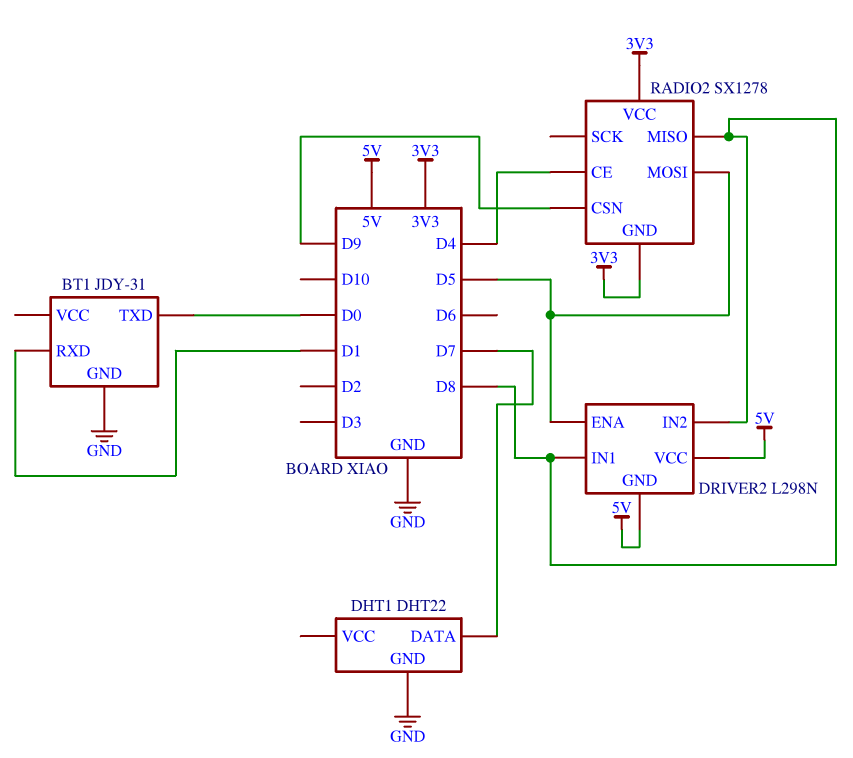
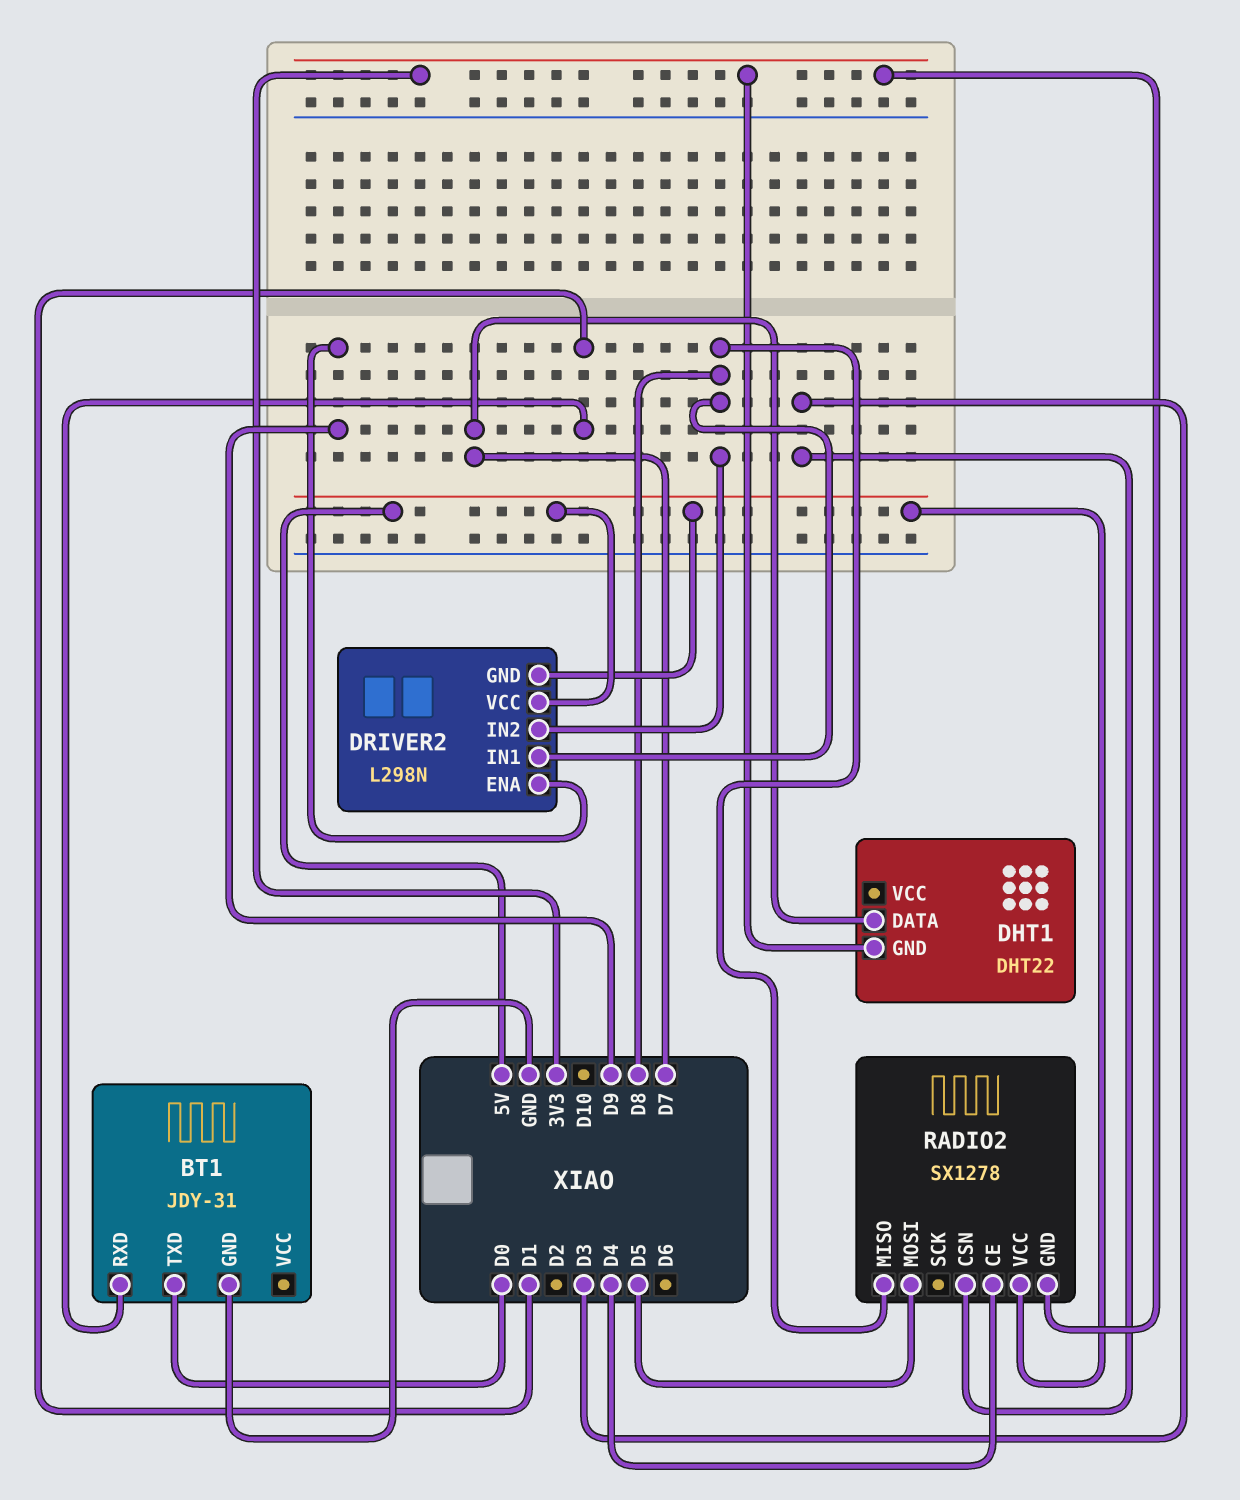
DHT1 pin GND: GND -> 3V3
DRIVER2 pin ENA: D5 -> D9
RADIO2 pin CSN: D9 -> D3
RADIO2 pin VCC: 3V3 -> 5V

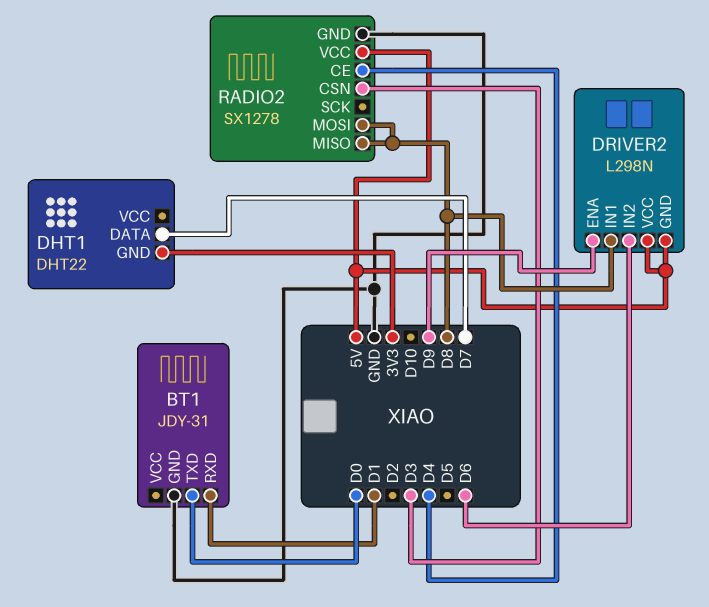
DRIVER2 pin IN2: D8 -> D6
RADIO2 pin GND: 3V3 -> GND
RADIO2 pin MOSI: D5 -> D8

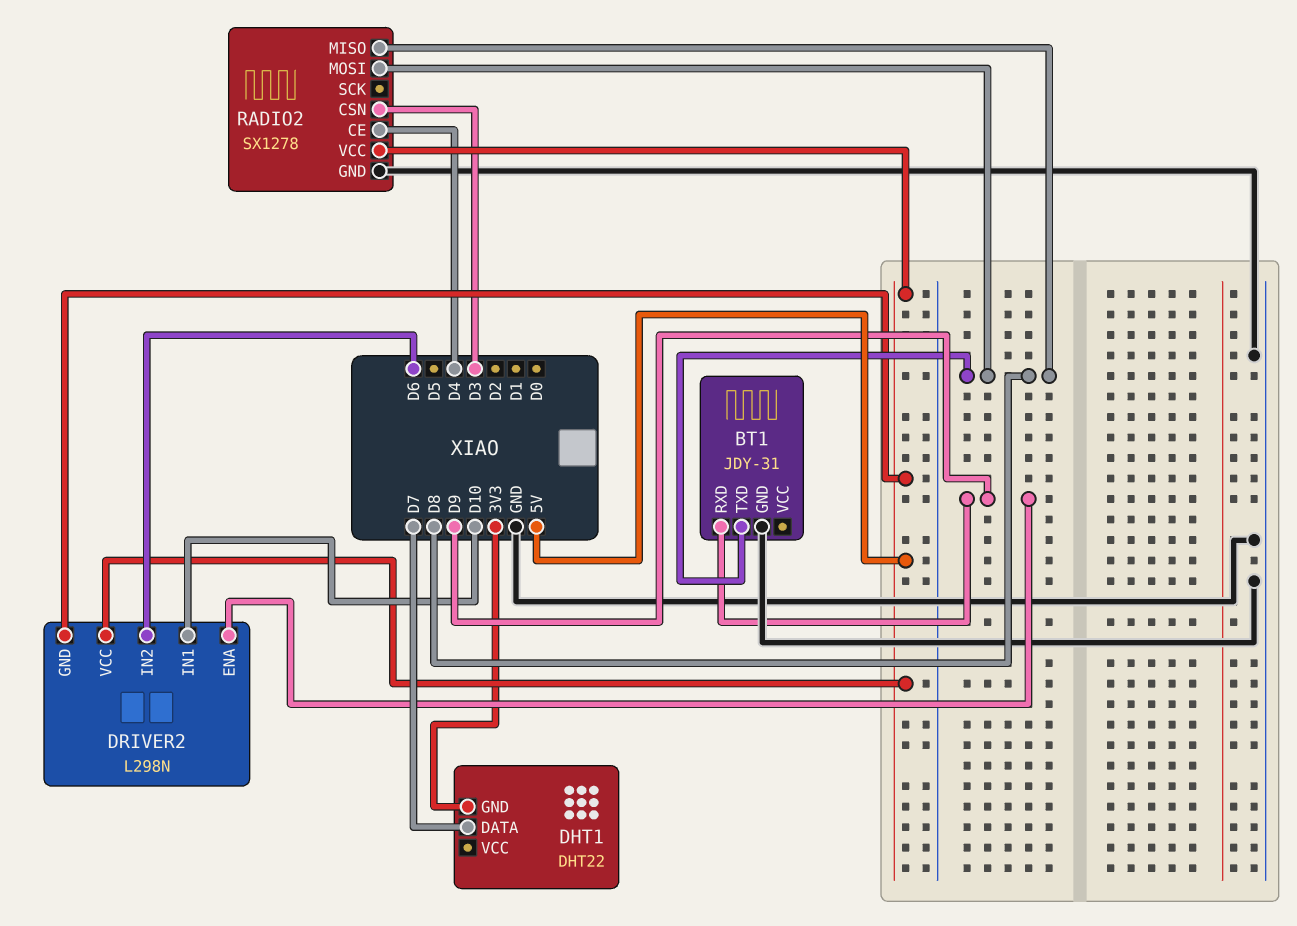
BT1 pin RXD: D1 -> D9
BT1 pin TXD: D0 -> D8
DRIVER2 pin IN1: D8 -> D10

